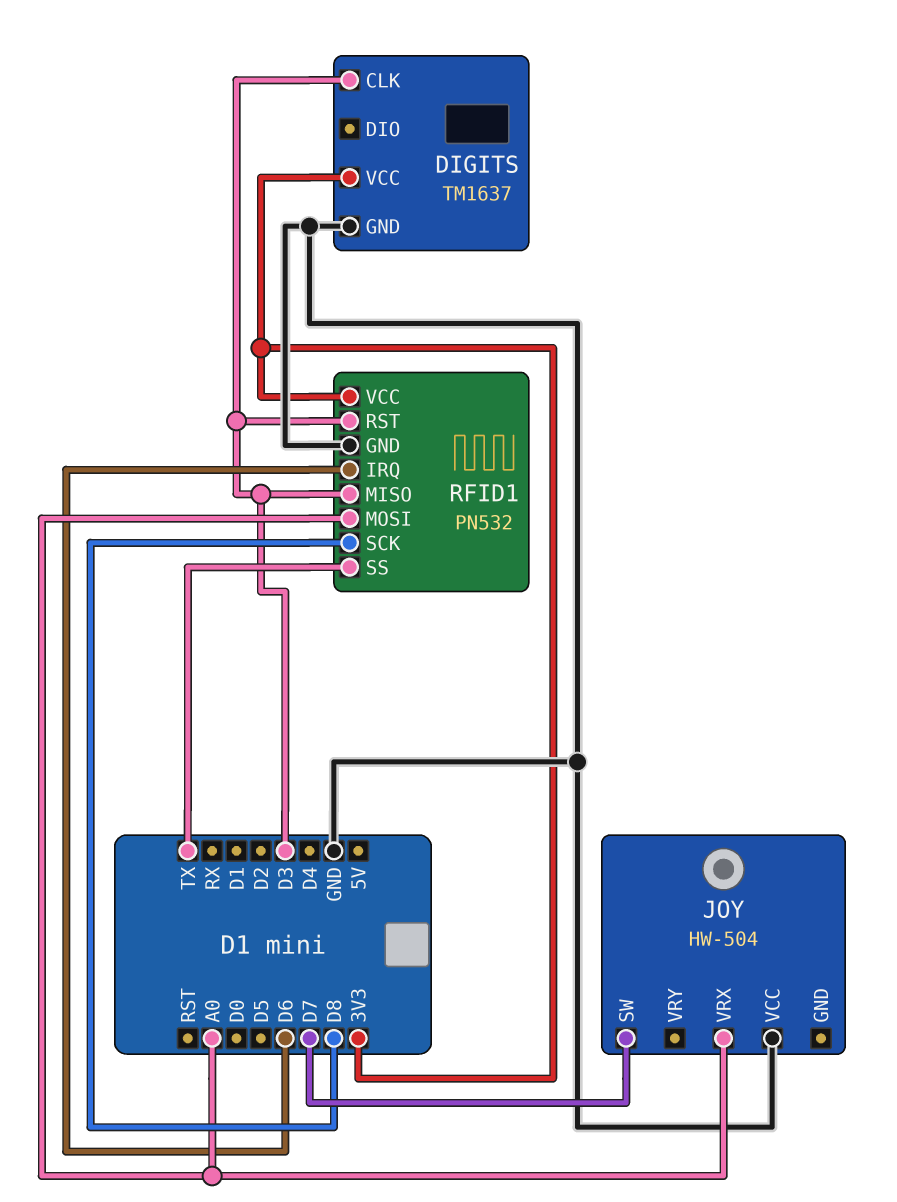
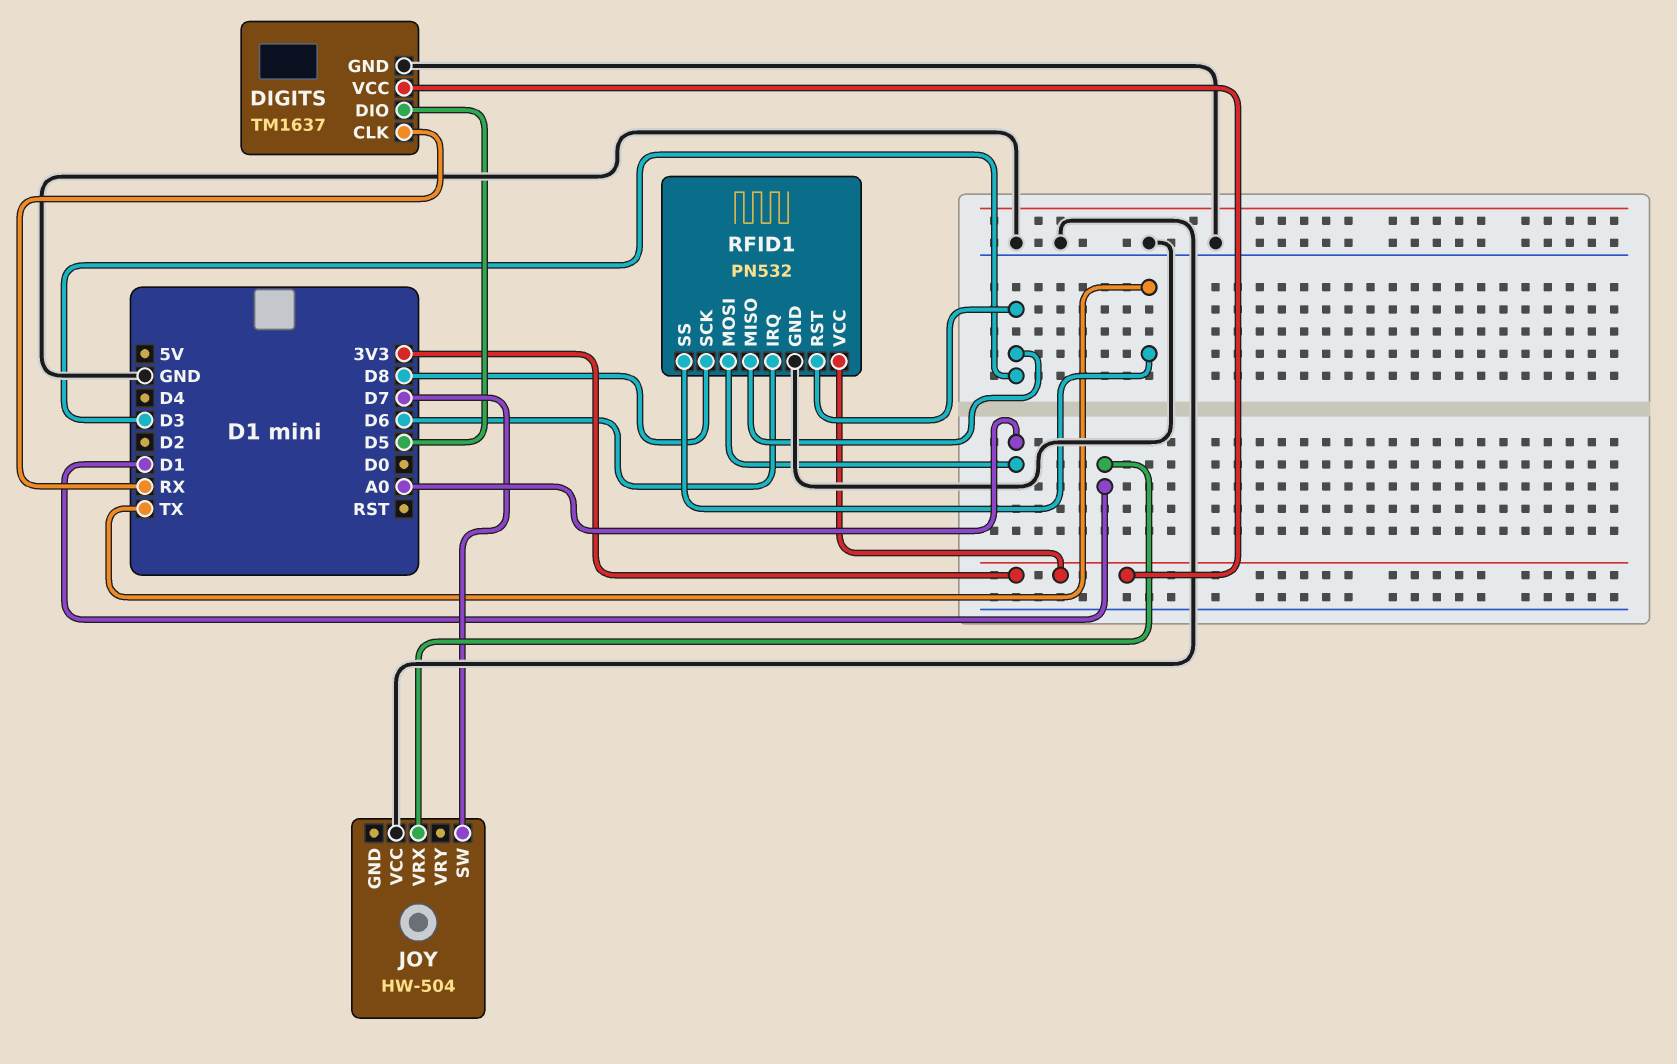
DIGITS pin CLK: D3 -> RX
DIGITS pin DIO: none -> D5
JOY pin VRX: A0 -> D1

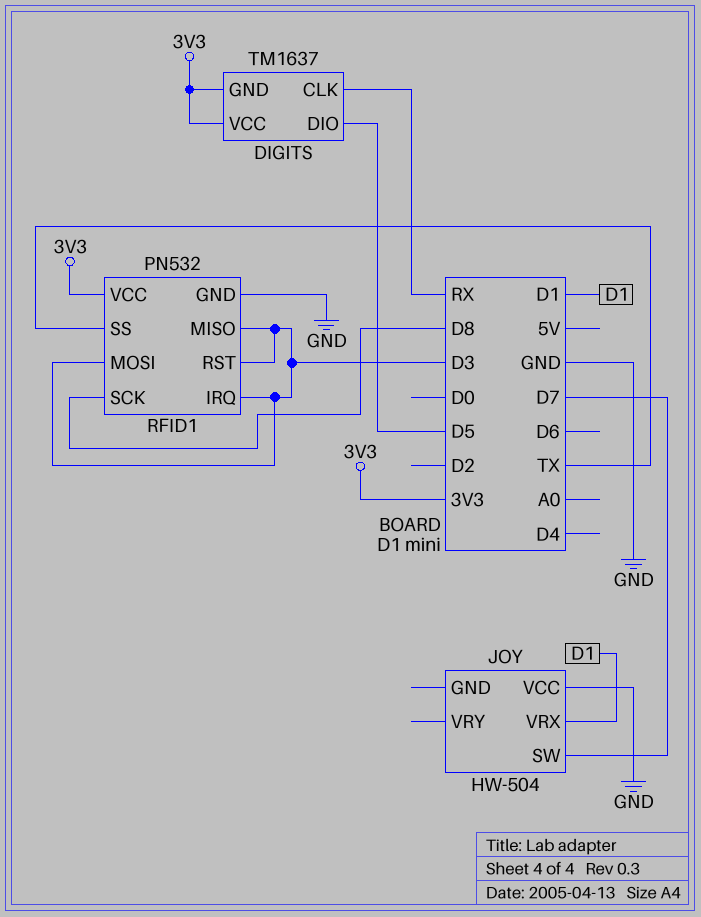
DIGITS pin GND: GND -> 3V3
RFID1 pin IRQ: D6 -> D3
RFID1 pin MOSI: A0 -> D3

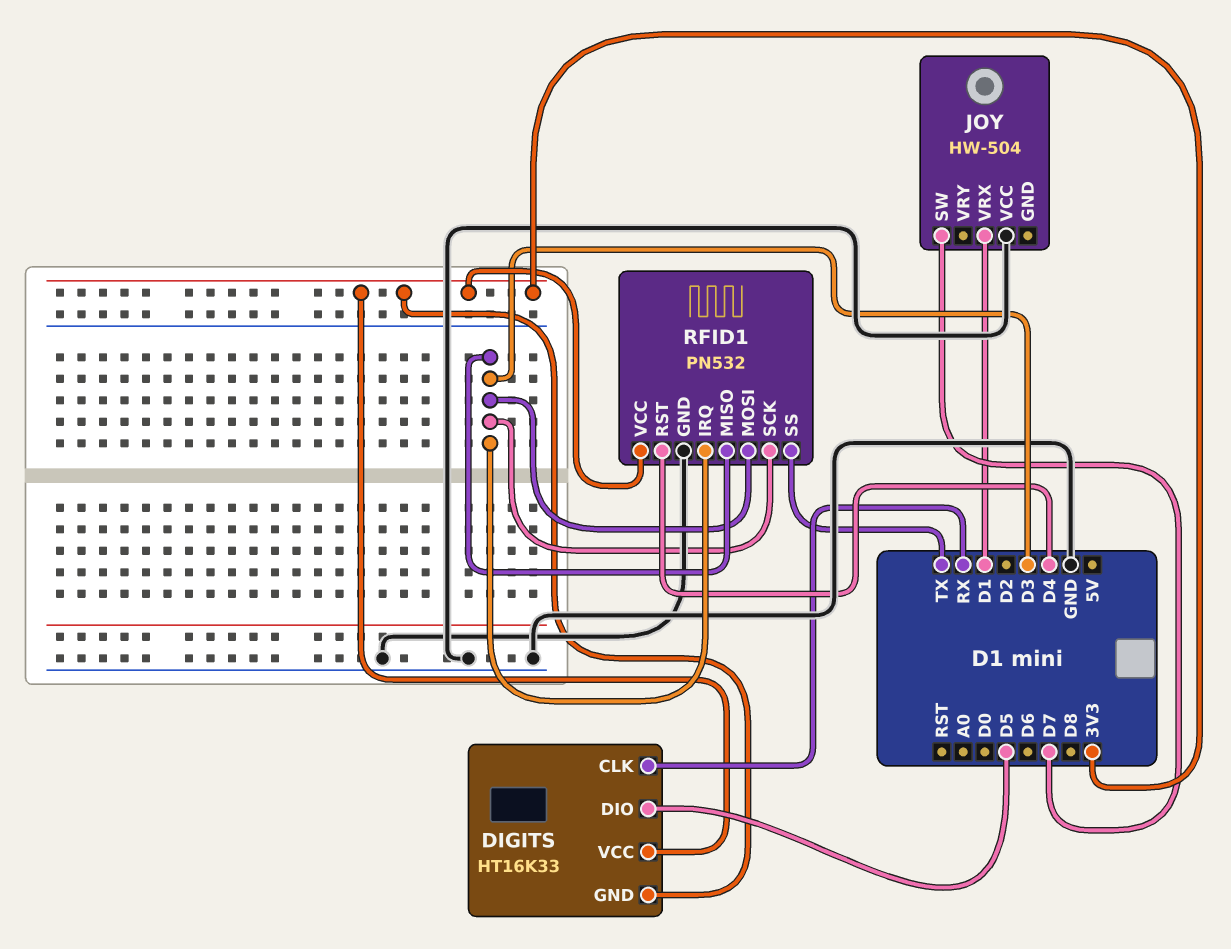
DIGITS: TM1637 -> HT16K33
RFID1 pin RST: D3 -> D4
RFID1 pin SCK: D8 -> D3

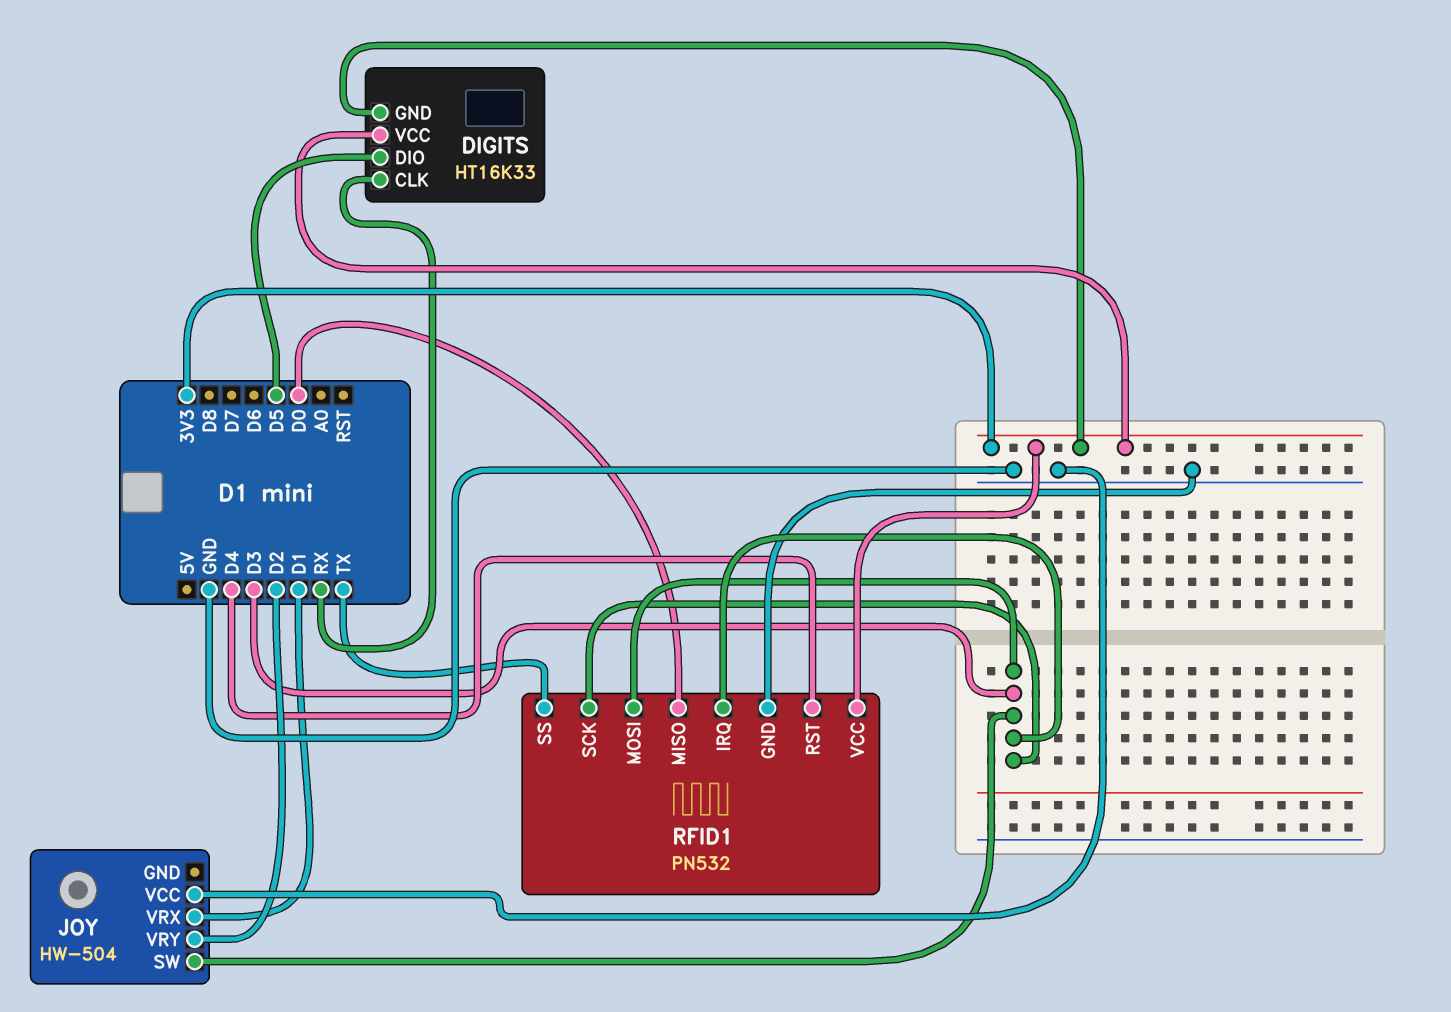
JOY pin SW: D7 -> D3
JOY pin VRY: none -> D2
RFID1 pin MISO: D3 -> D0

